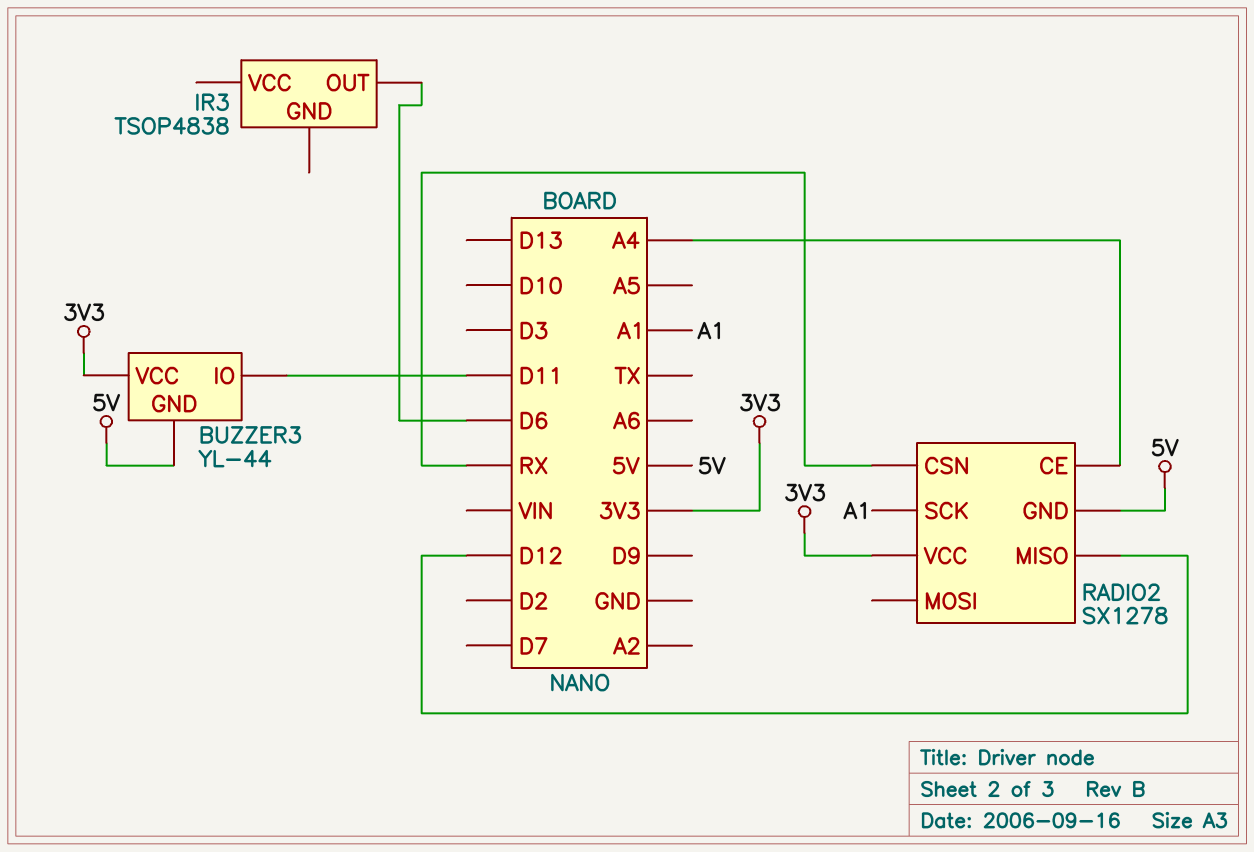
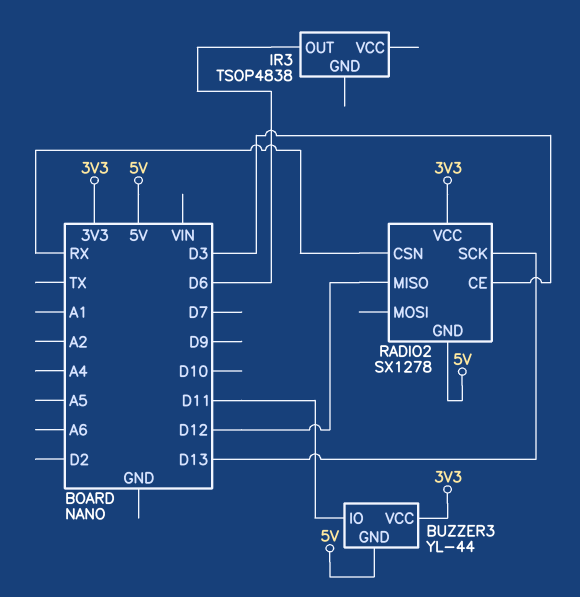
RADIO2 pin CE: A4 -> D3
RADIO2 pin SCK: A1 -> D13

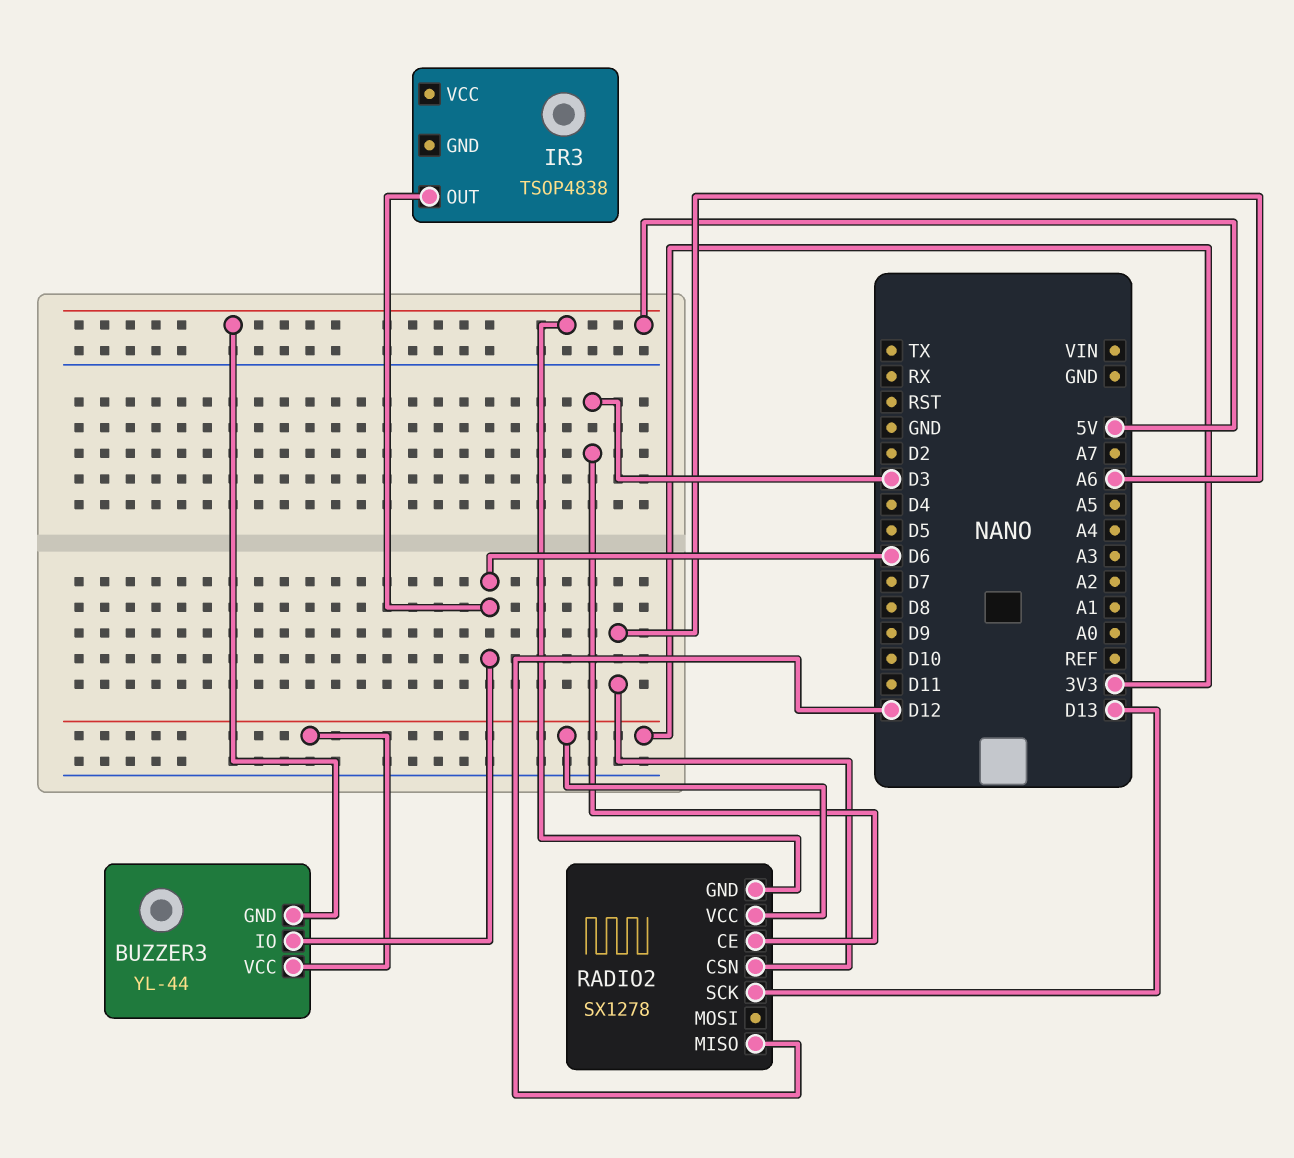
BUZZER3 pin IO: D11 -> D6
RADIO2 pin CSN: RX -> A6

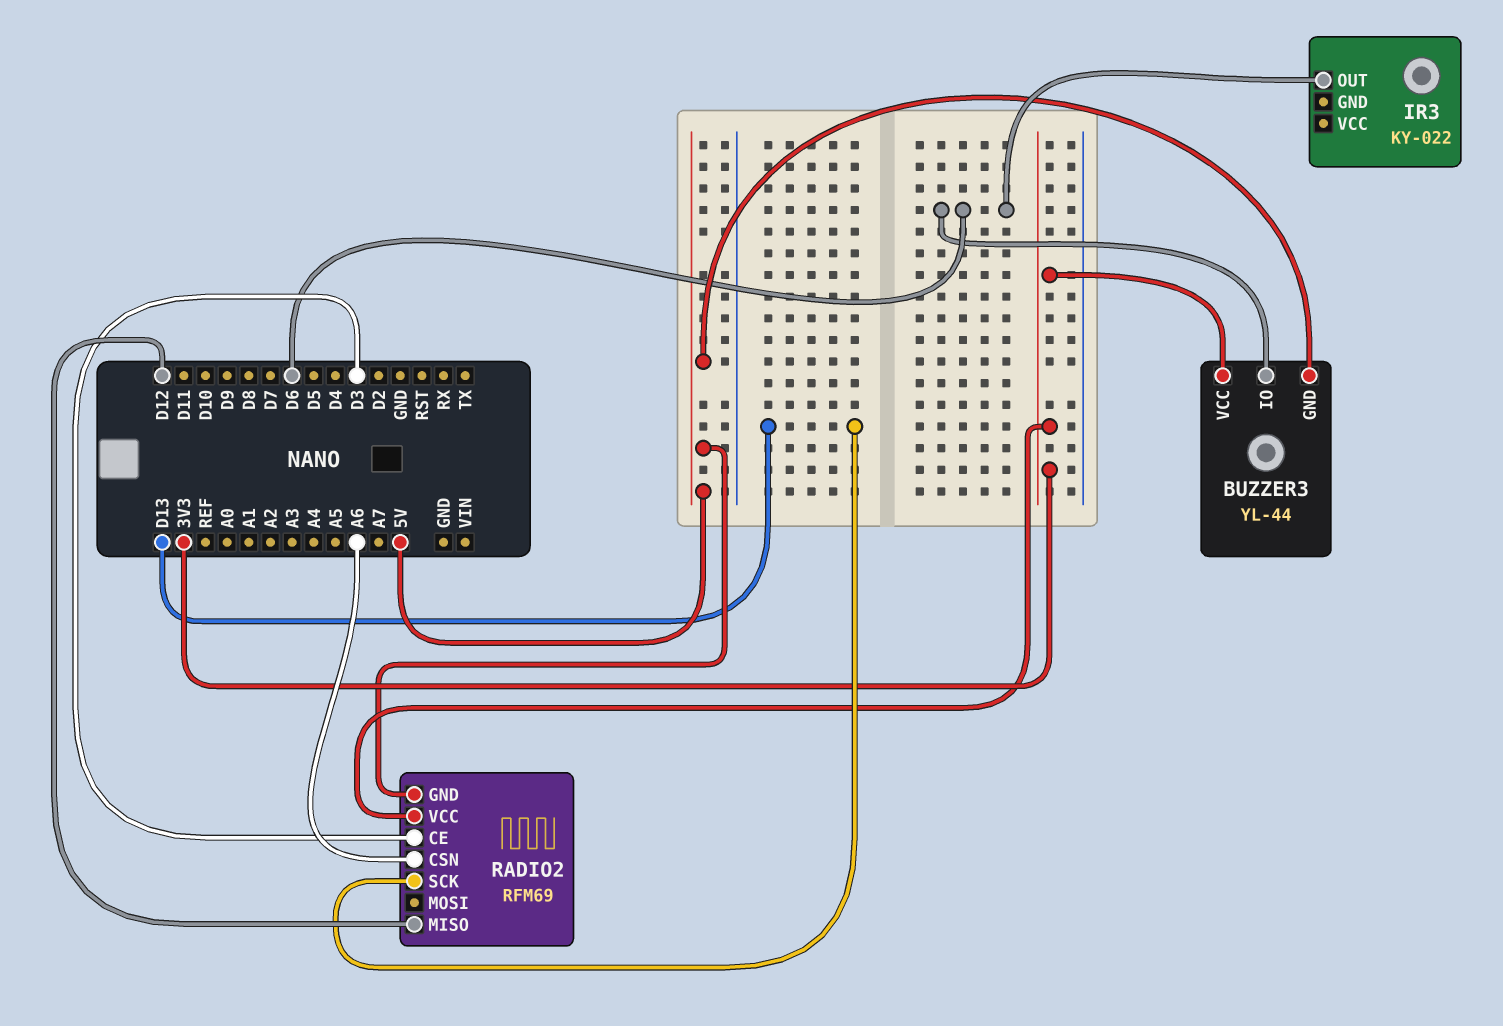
IR3: TSOP4838 -> KY-022
RADIO2: SX1278 -> RFM69

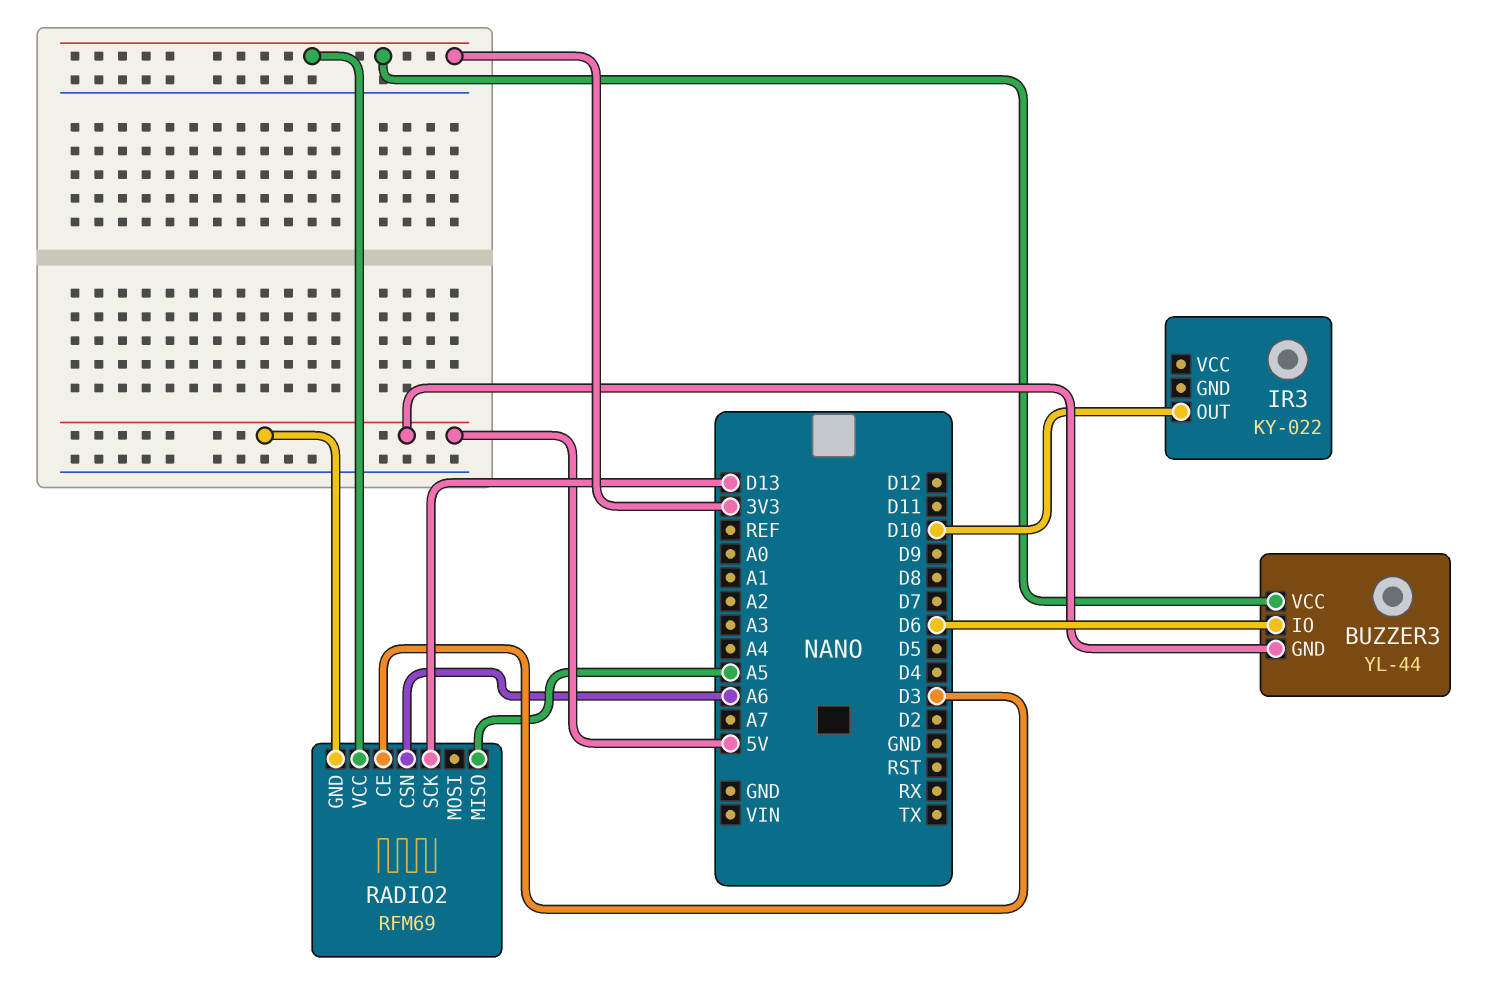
IR3 pin OUT: D6 -> D10
RADIO2 pin MISO: D12 -> A5

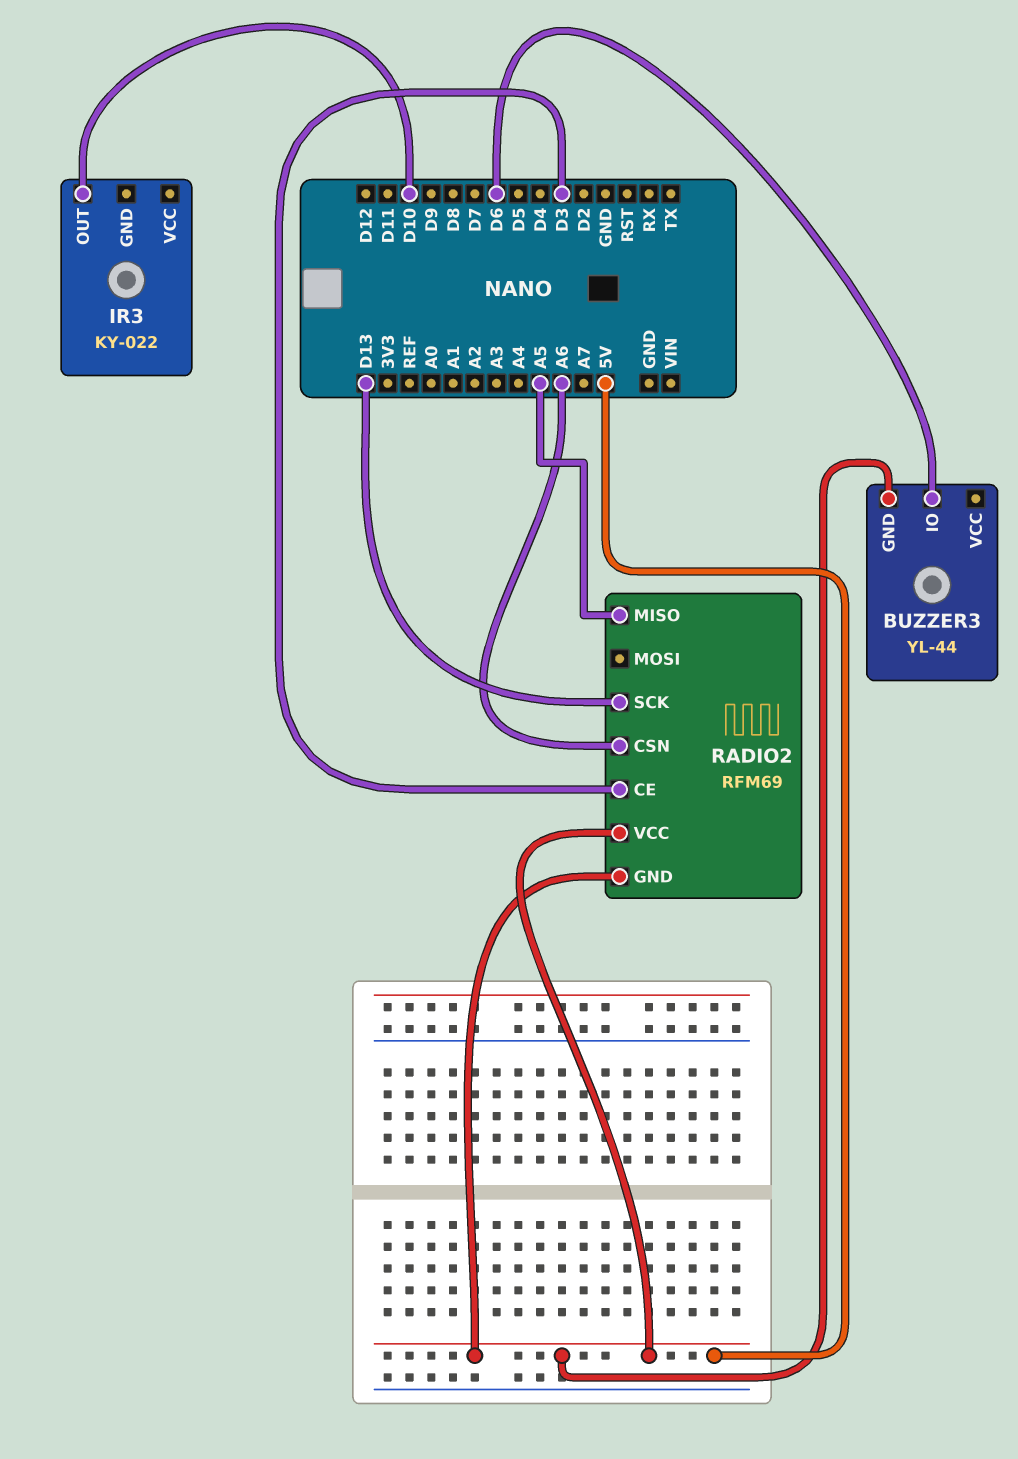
BUZZER3 pin VCC: 3V3 -> none
RADIO2 pin VCC: 3V3 -> 5V

